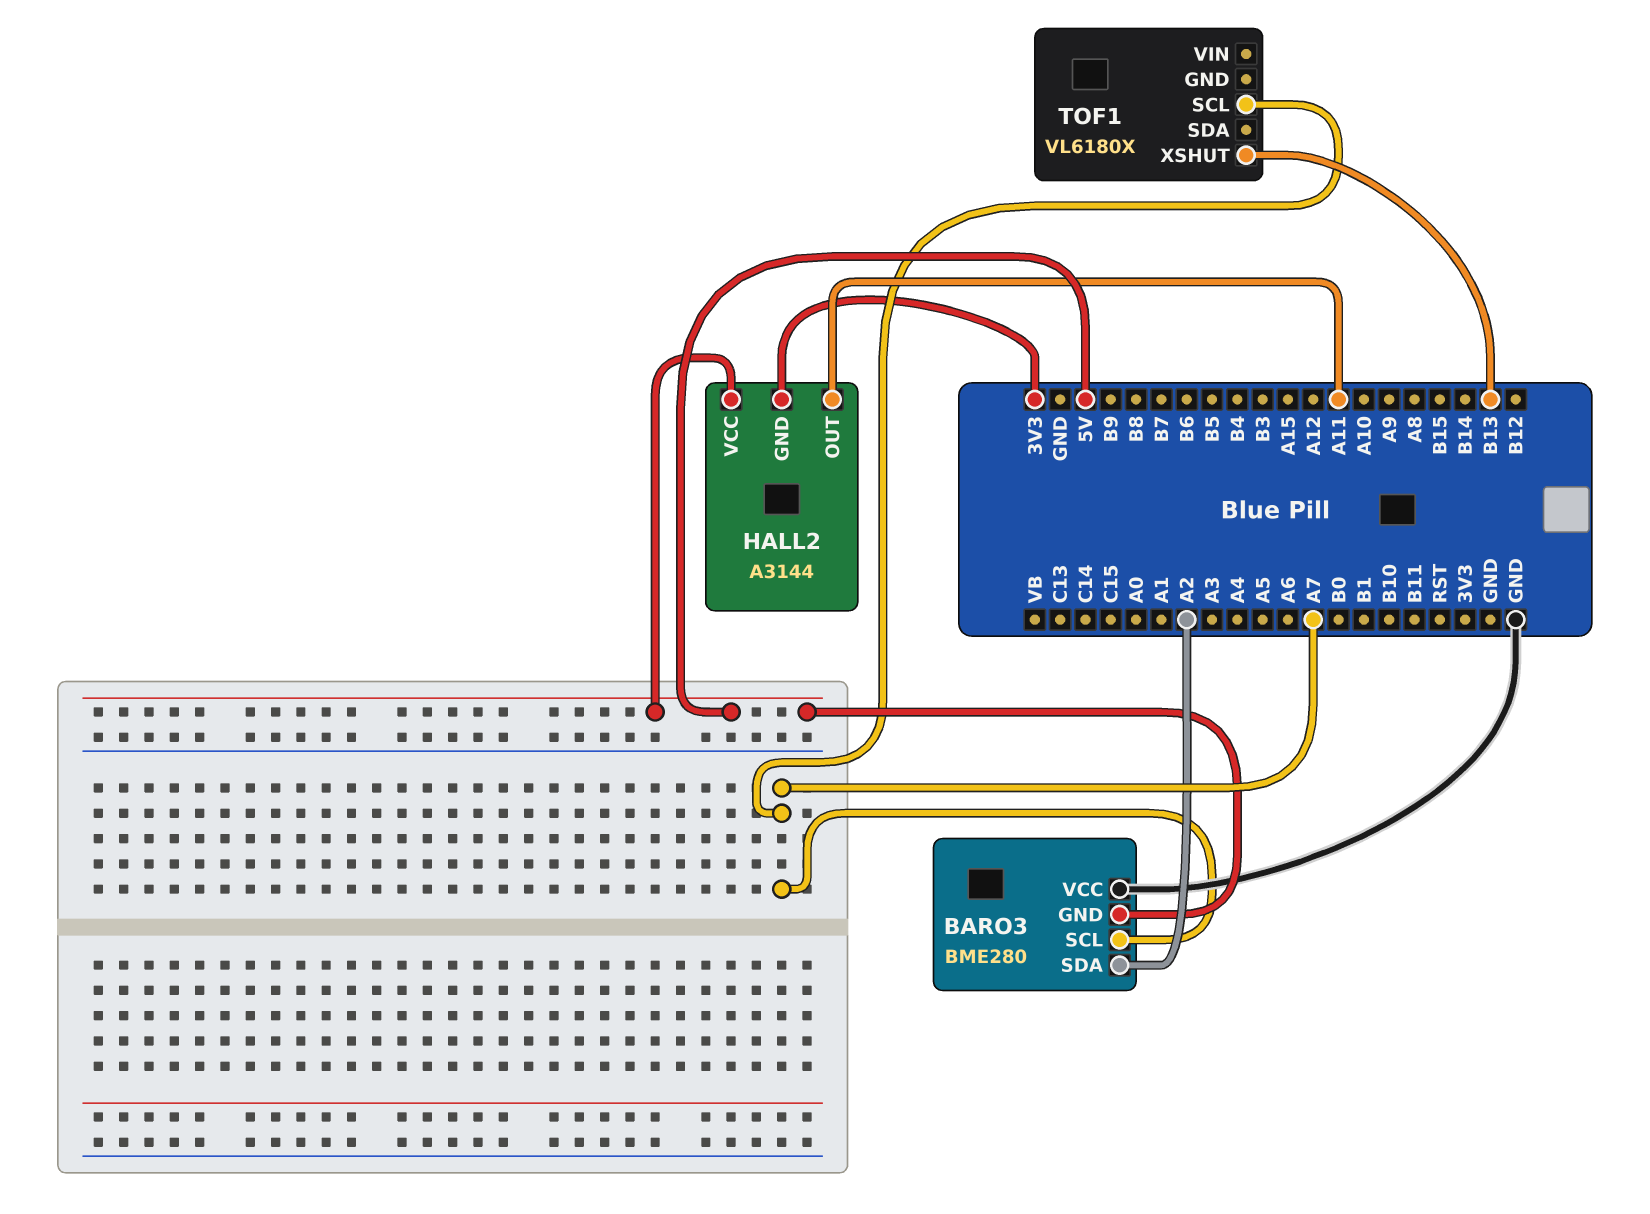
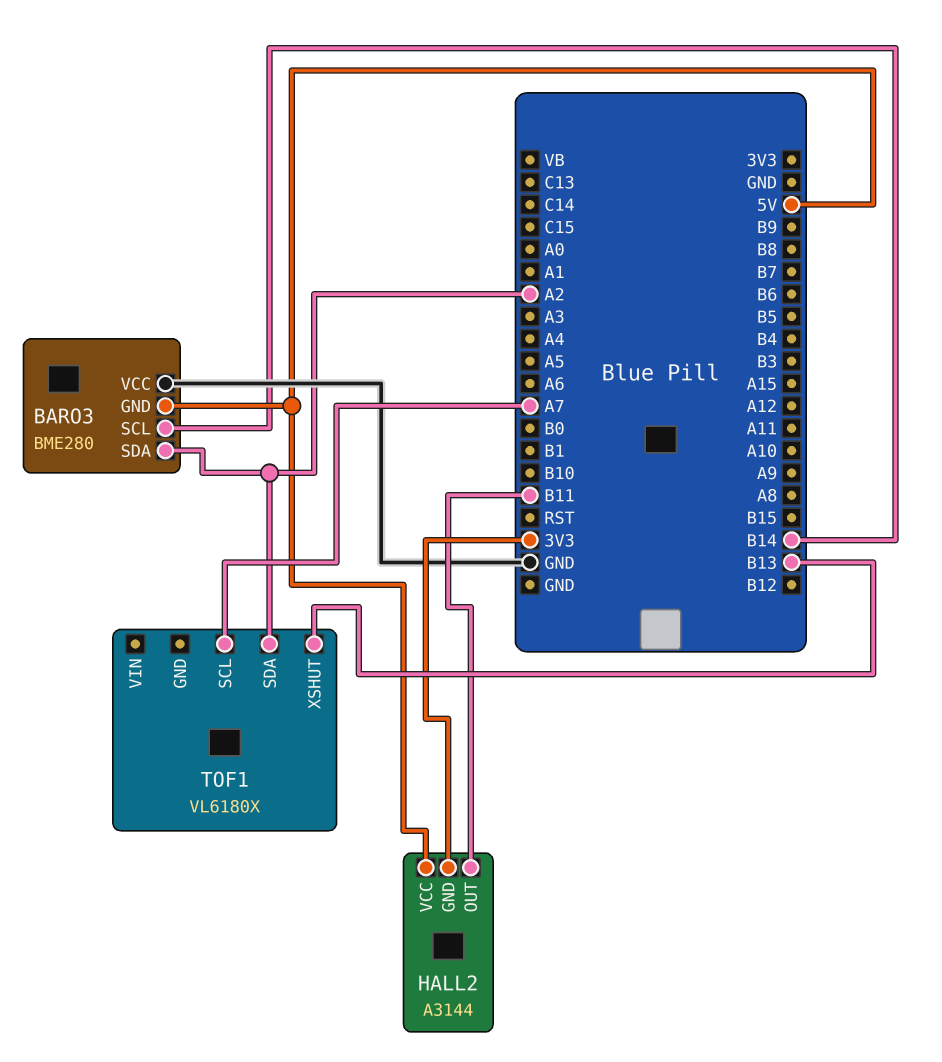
BARO3 pin SCL: A7 -> B14
HALL2 pin OUT: A11 -> B11
TOF1 pin SDA: none -> A2

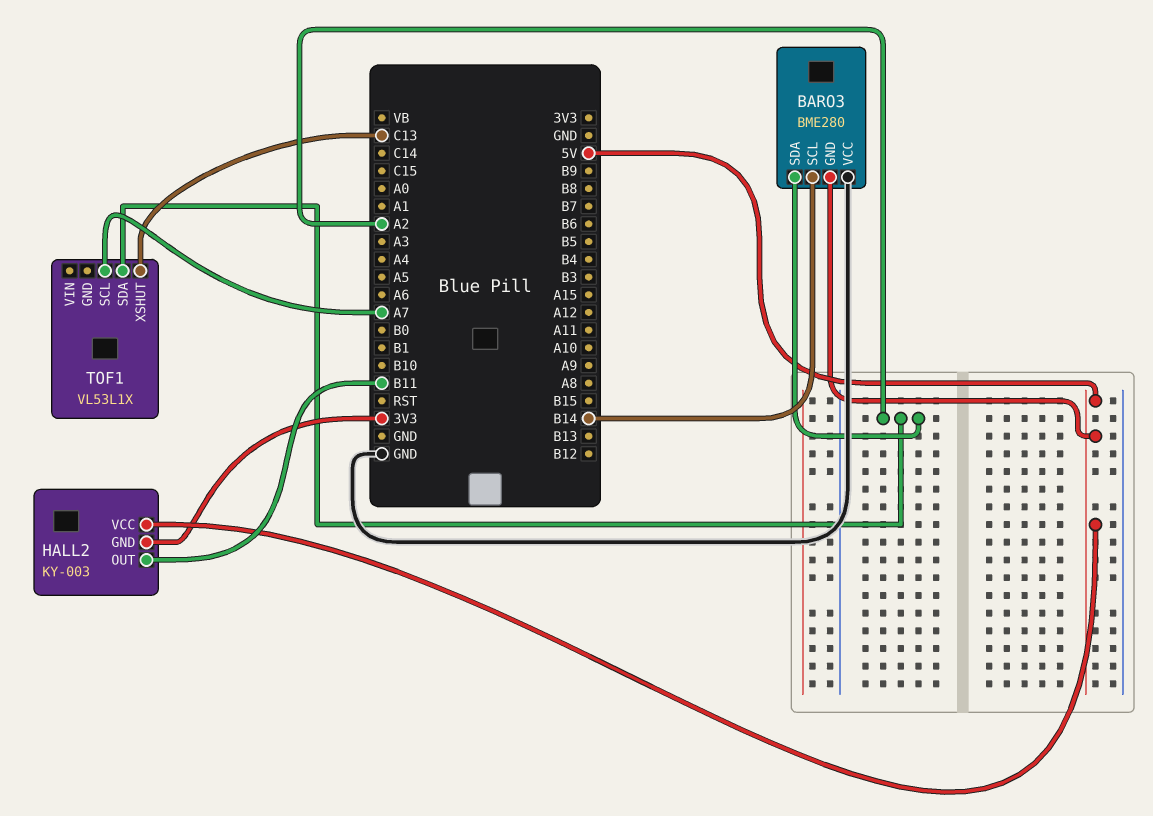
HALL2: A3144 -> KY-003
TOF1: VL6180X -> VL53L1X
TOF1 pin XSHUT: B13 -> C13

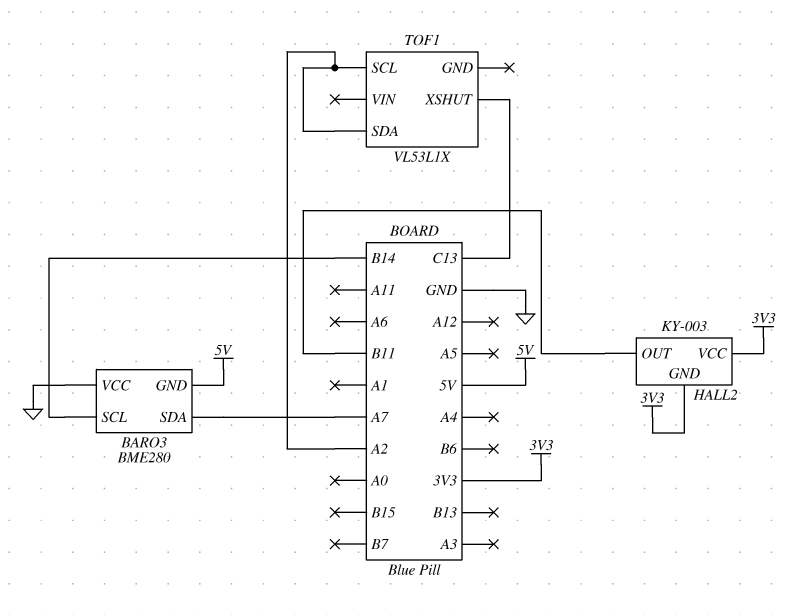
BARO3 pin SDA: A2 -> A7
HALL2 pin VCC: 5V -> 3V3
TOF1 pin SCL: A7 -> A2

